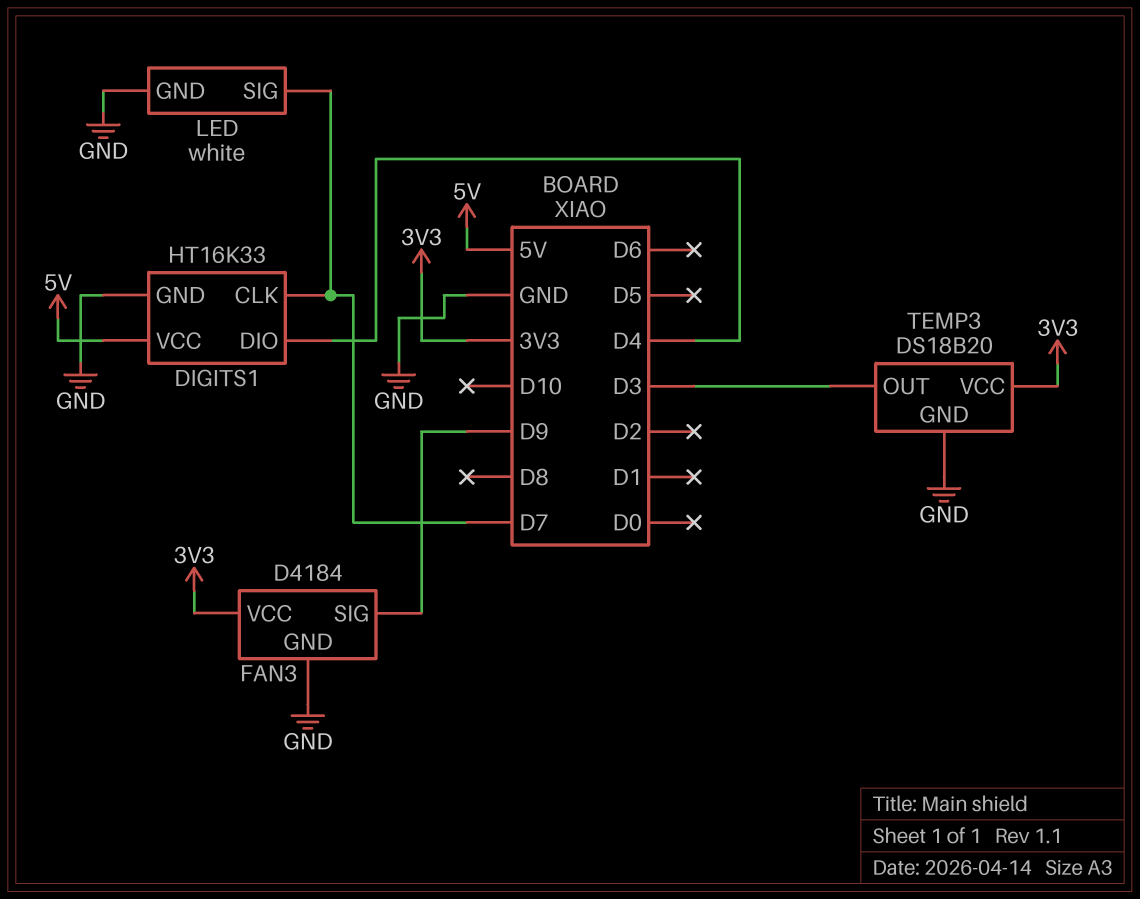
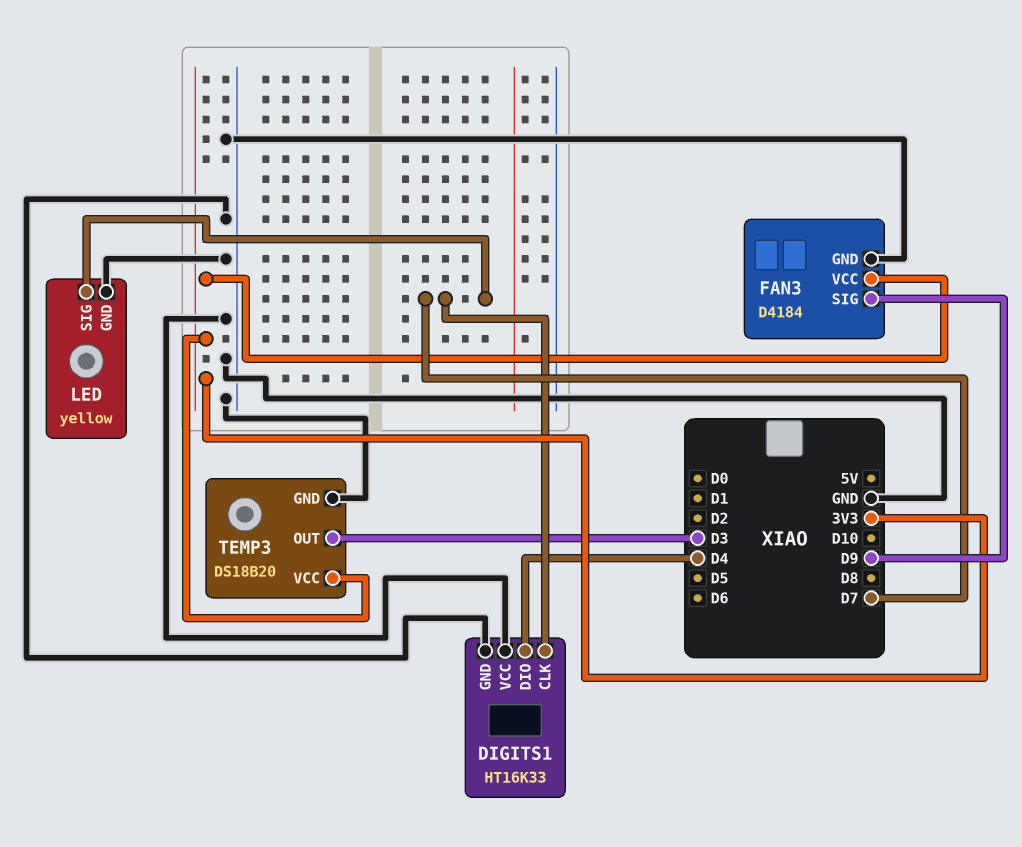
DIGITS1 pin VCC: 5V -> GND
LED: white -> yellow

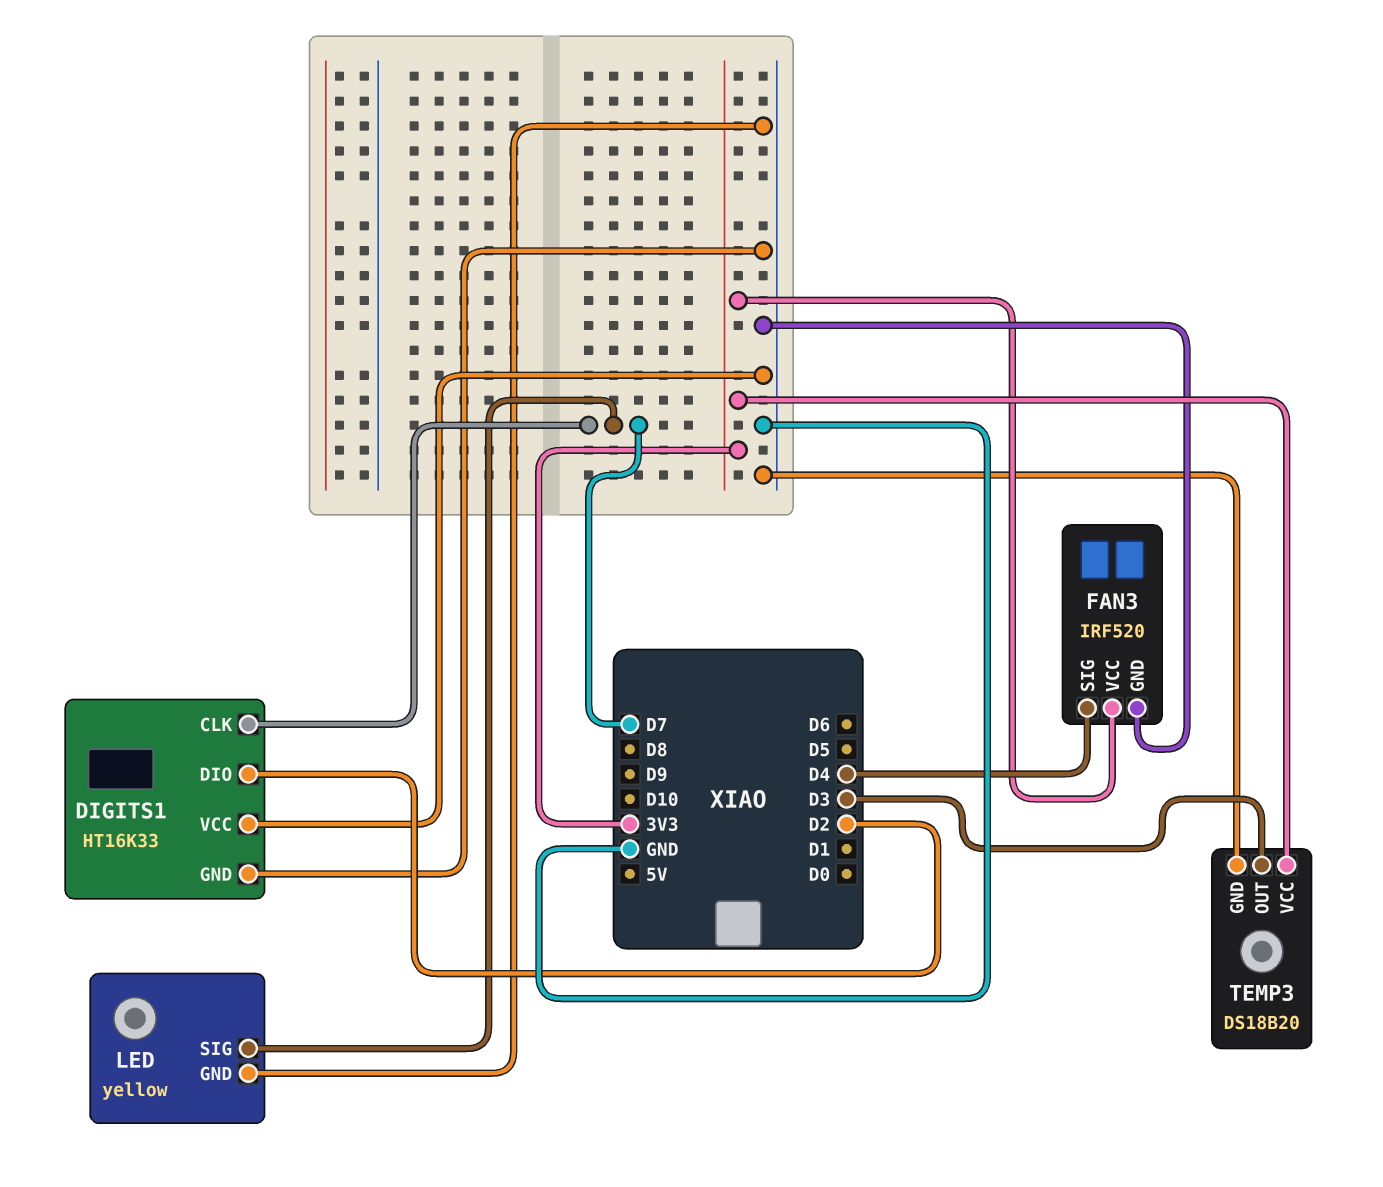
DIGITS1 pin DIO: D4 -> D2
FAN3: D4184 -> IRF520
FAN3 pin SIG: D9 -> D4

